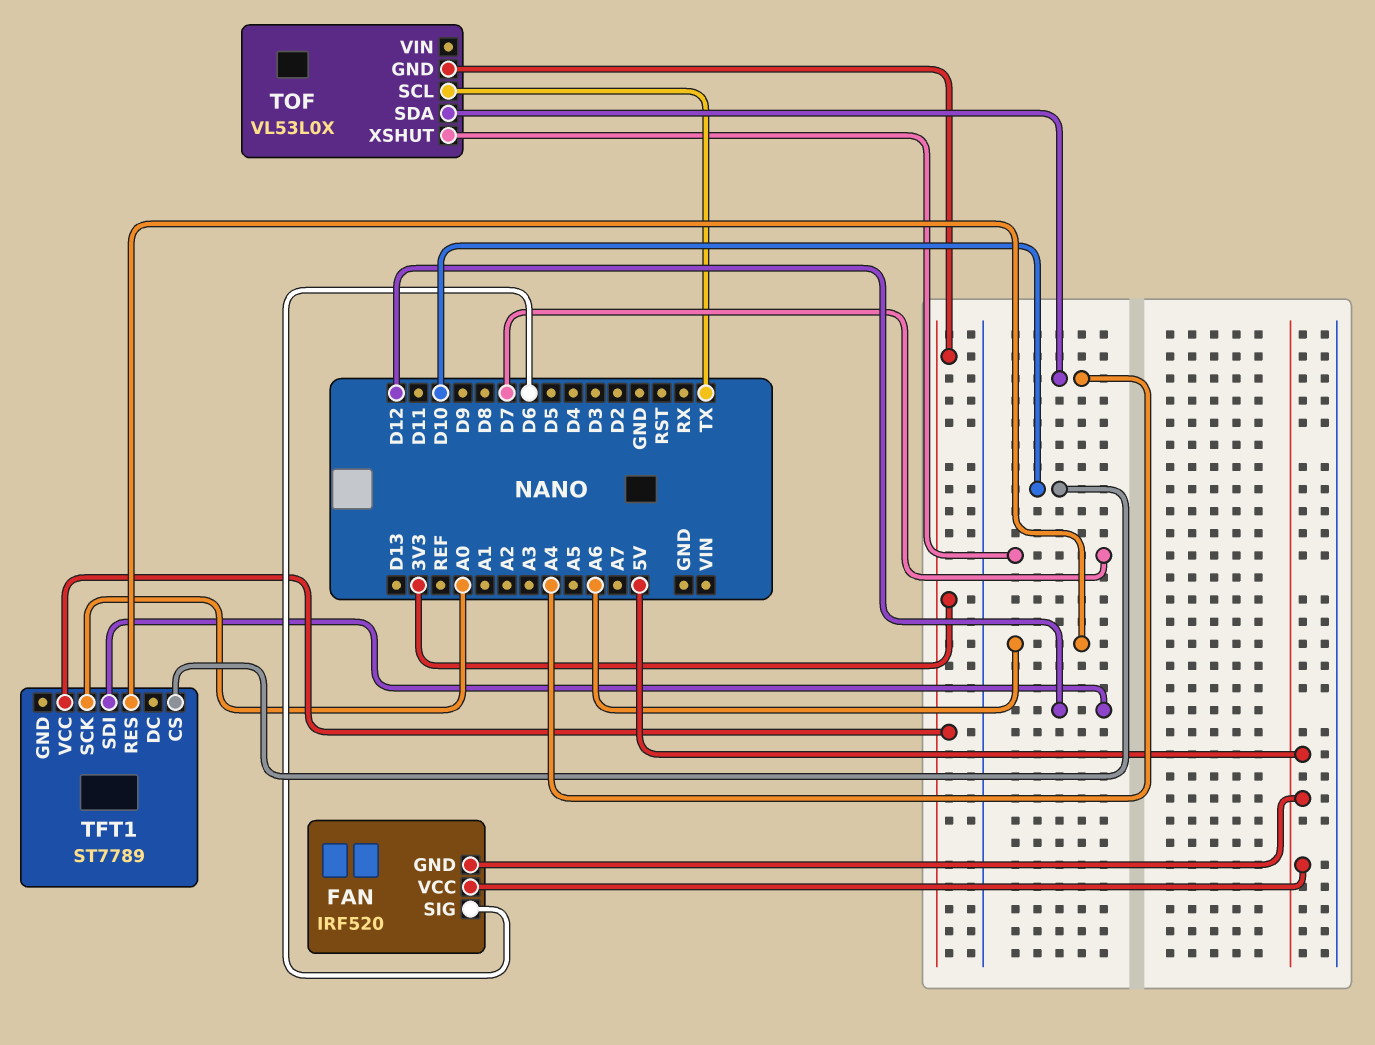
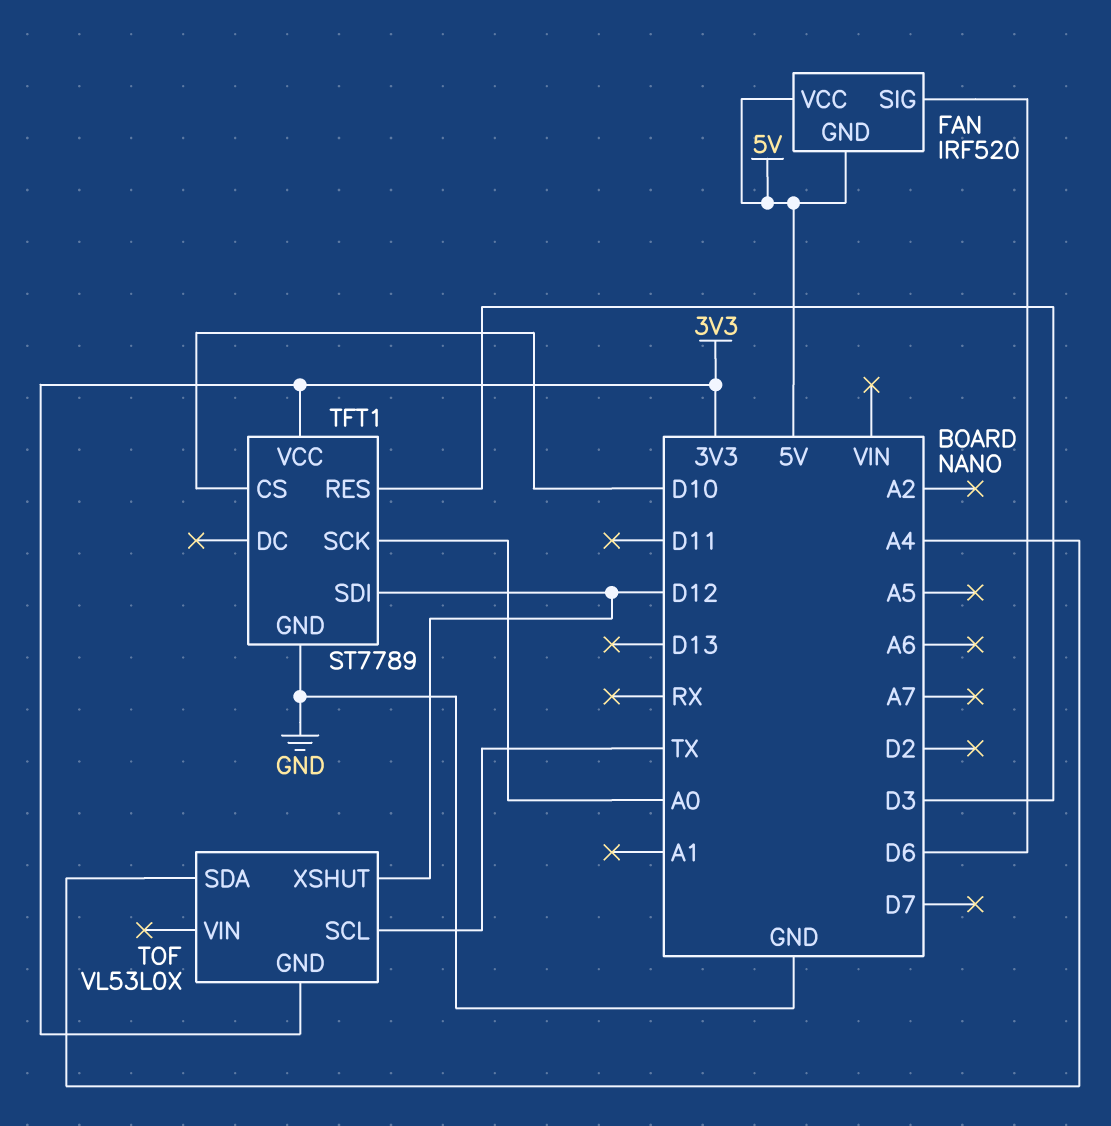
TFT1 pin GND: none -> GND
TFT1 pin RES: A6 -> D3
TOF pin XSHUT: D7 -> D12

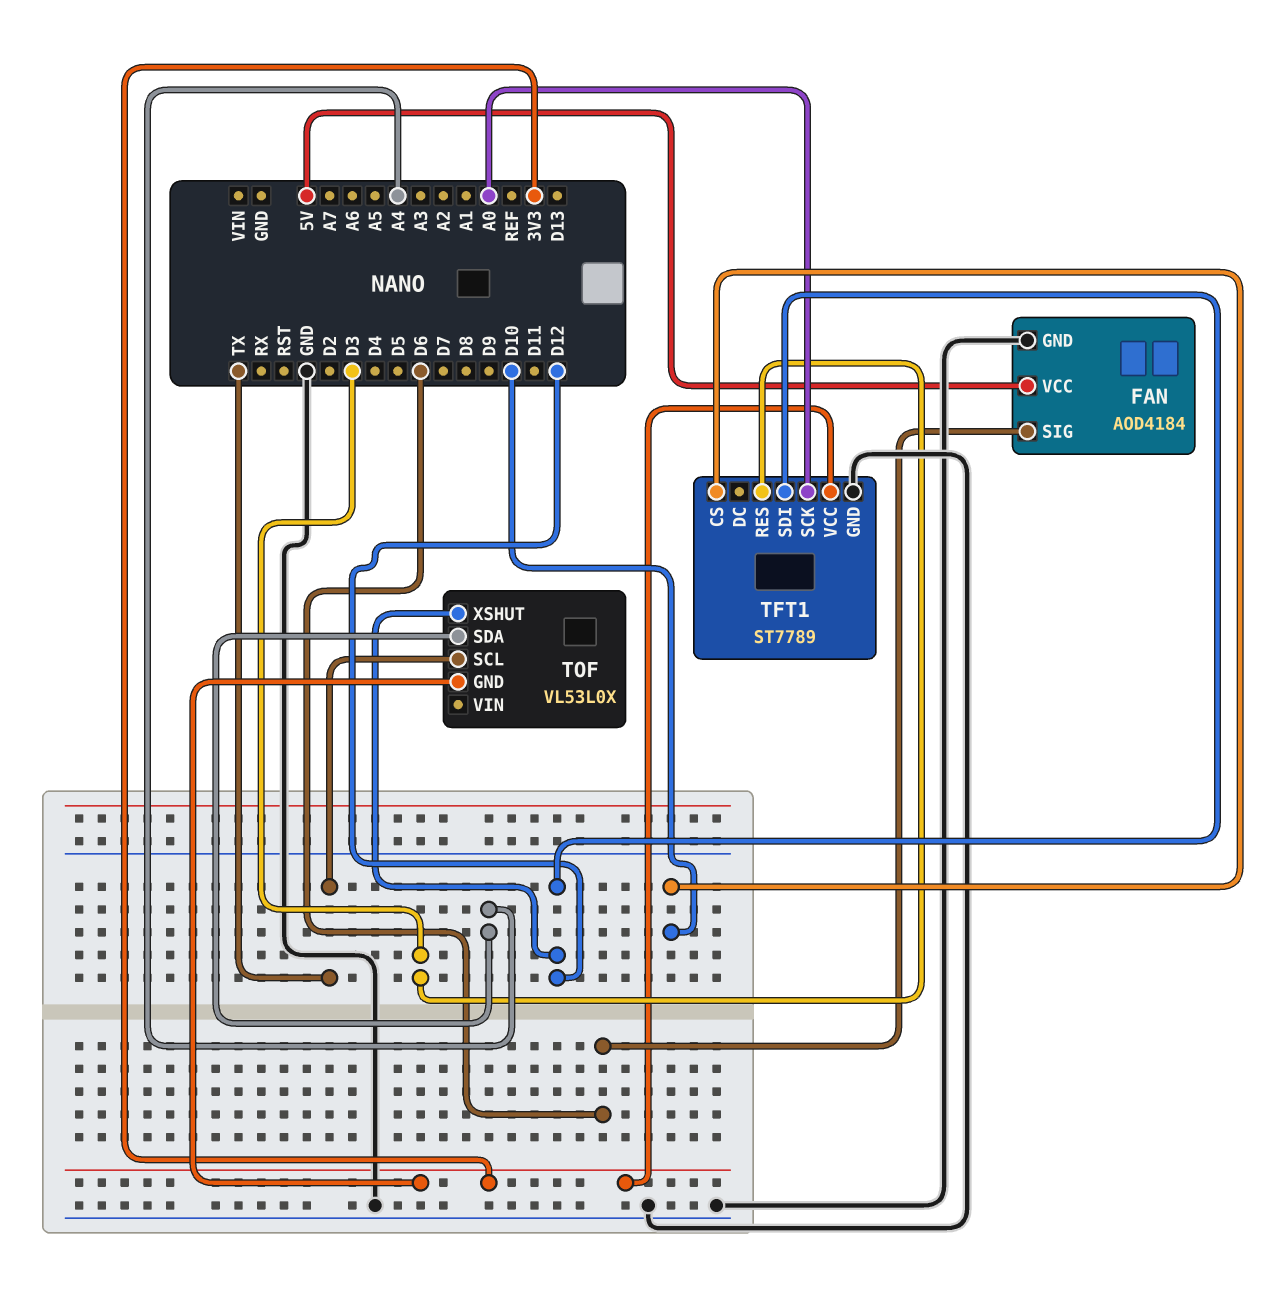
FAN: IRF520 -> AOD4184
FAN pin GND: 5V -> GND

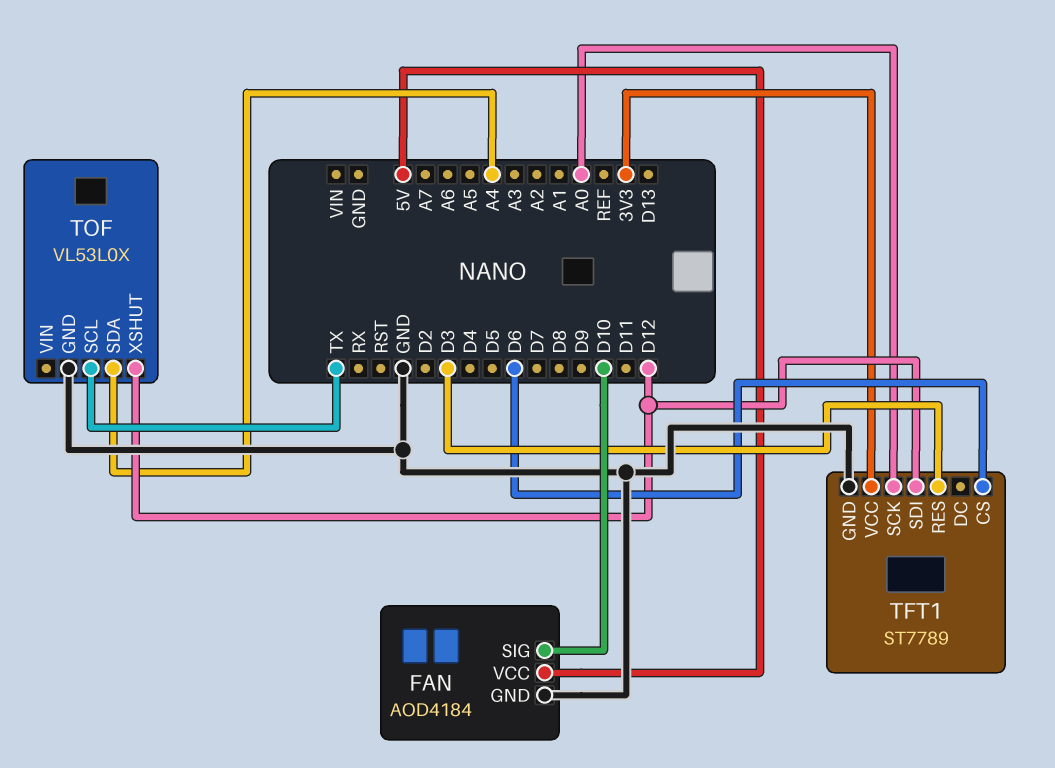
FAN pin SIG: D6 -> D10
TFT1 pin CS: D10 -> D6
TOF pin GND: 3V3 -> GND

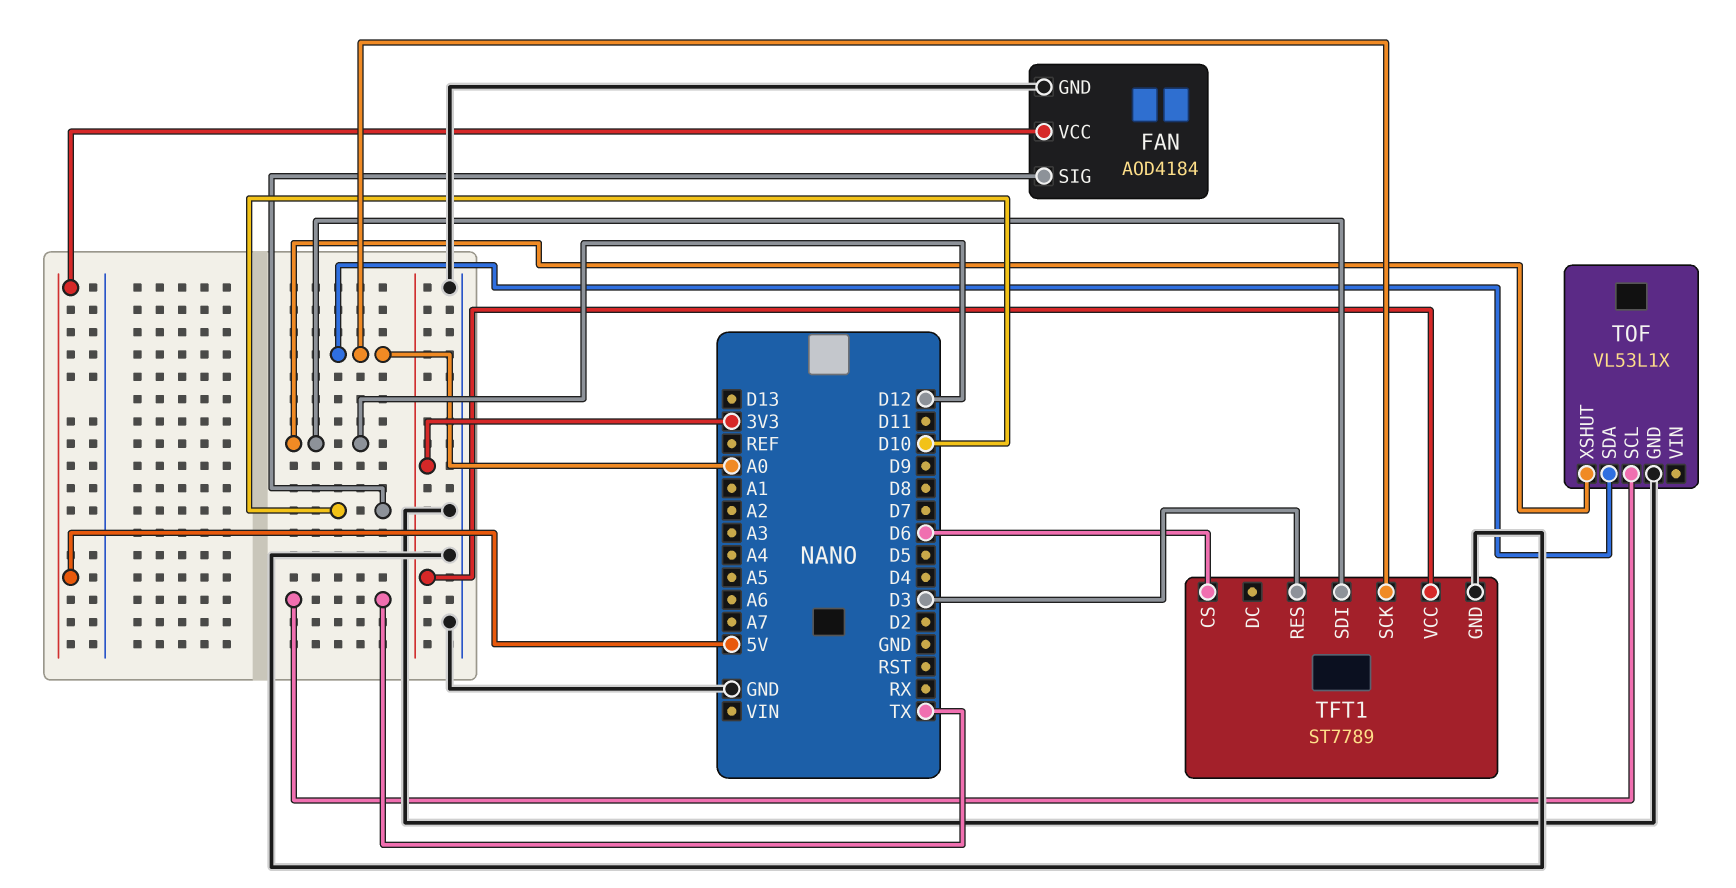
TOF: VL53L0X -> VL53L1X
TOF pin SDA: A4 -> A0

